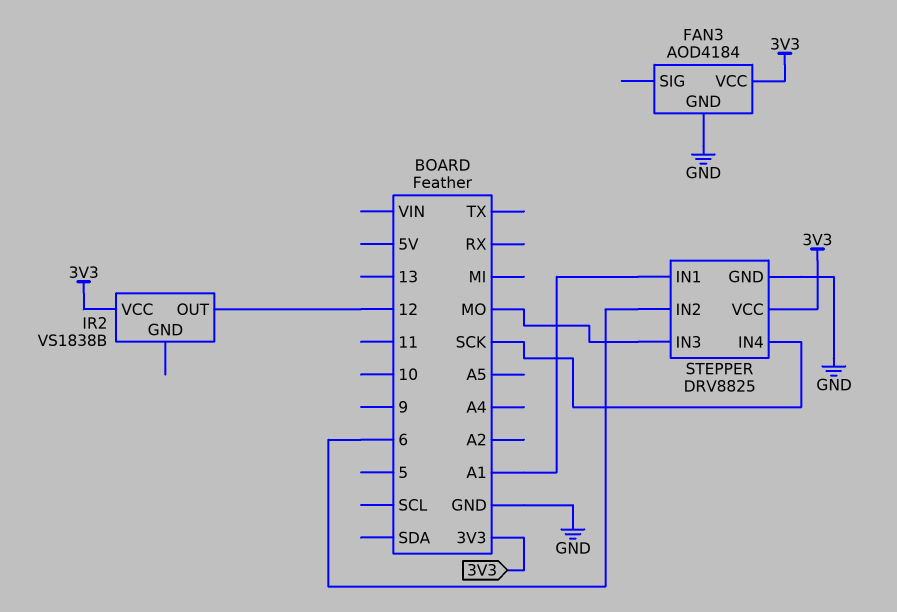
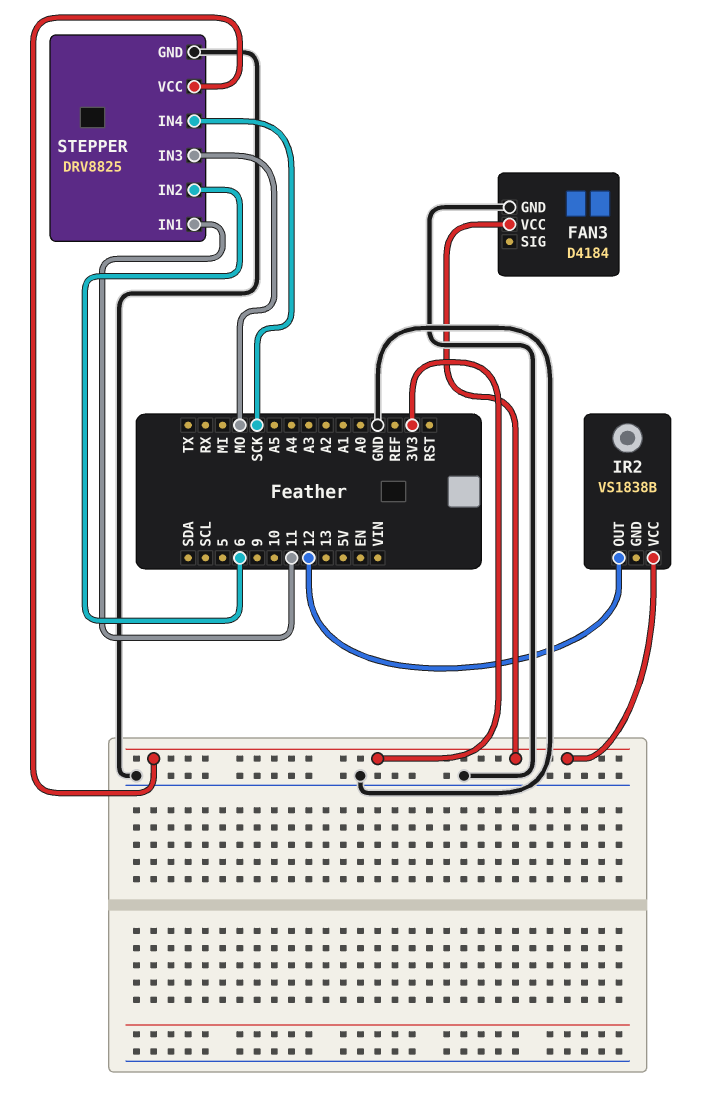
FAN3: AOD4184 -> D4184
STEPPER pin IN1: A1 -> 11

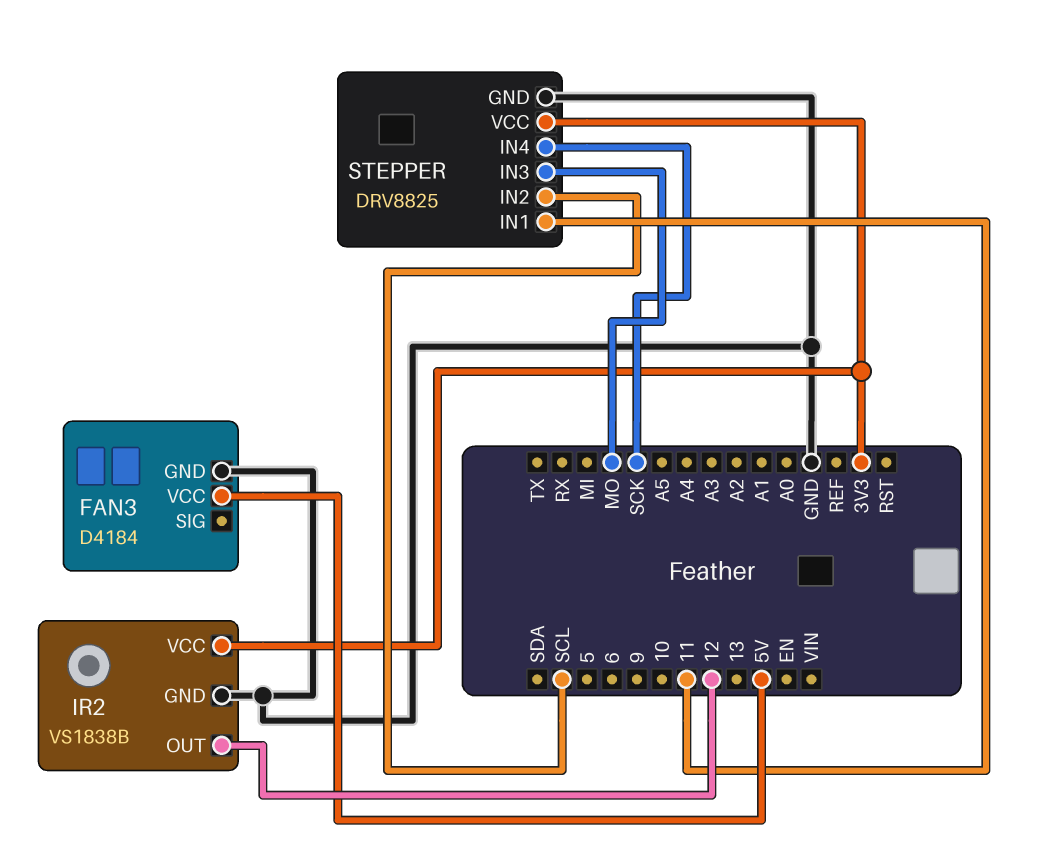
FAN3 pin VCC: 3V3 -> 5V
IR2 pin GND: none -> GND
STEPPER pin IN2: 6 -> SCL

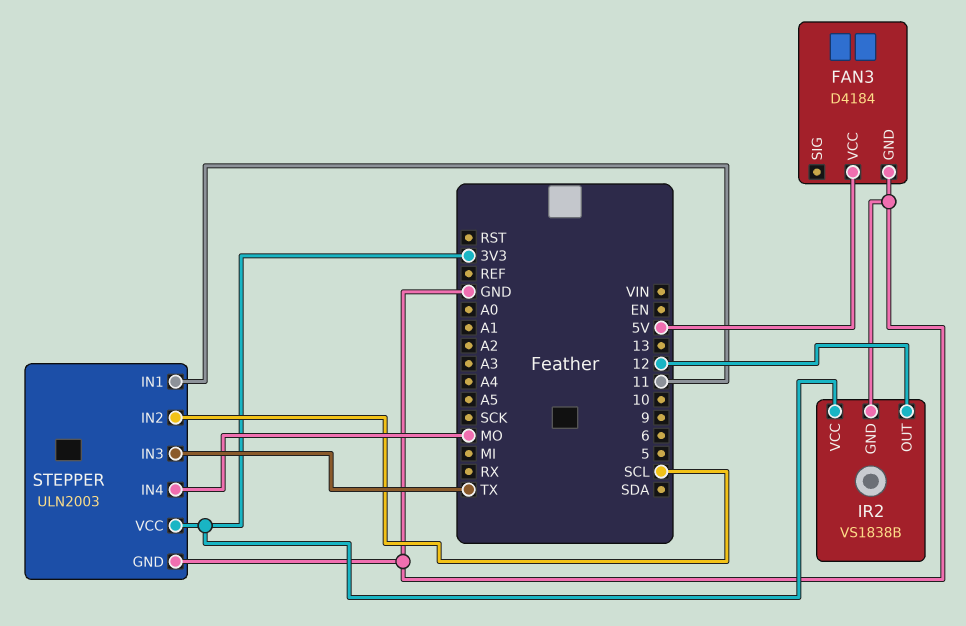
STEPPER: DRV8825 -> ULN2003
STEPPER pin IN3: MO -> TX
STEPPER pin IN4: SCK -> MO

